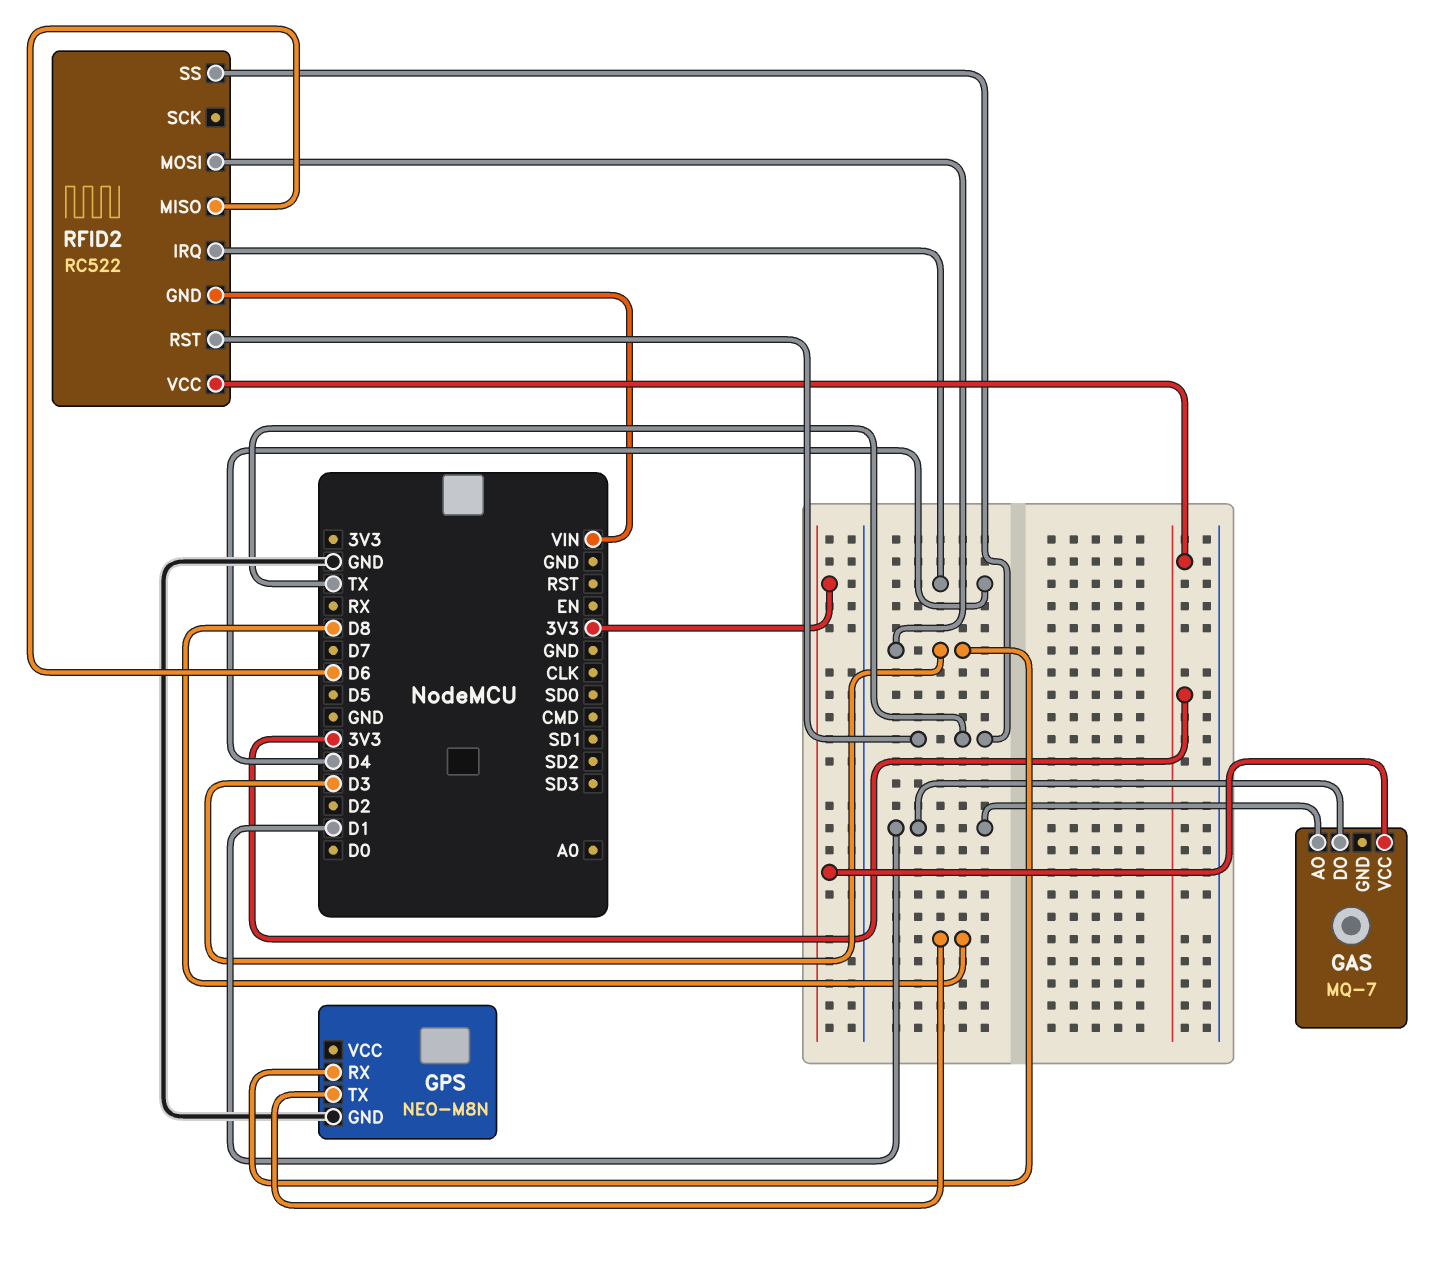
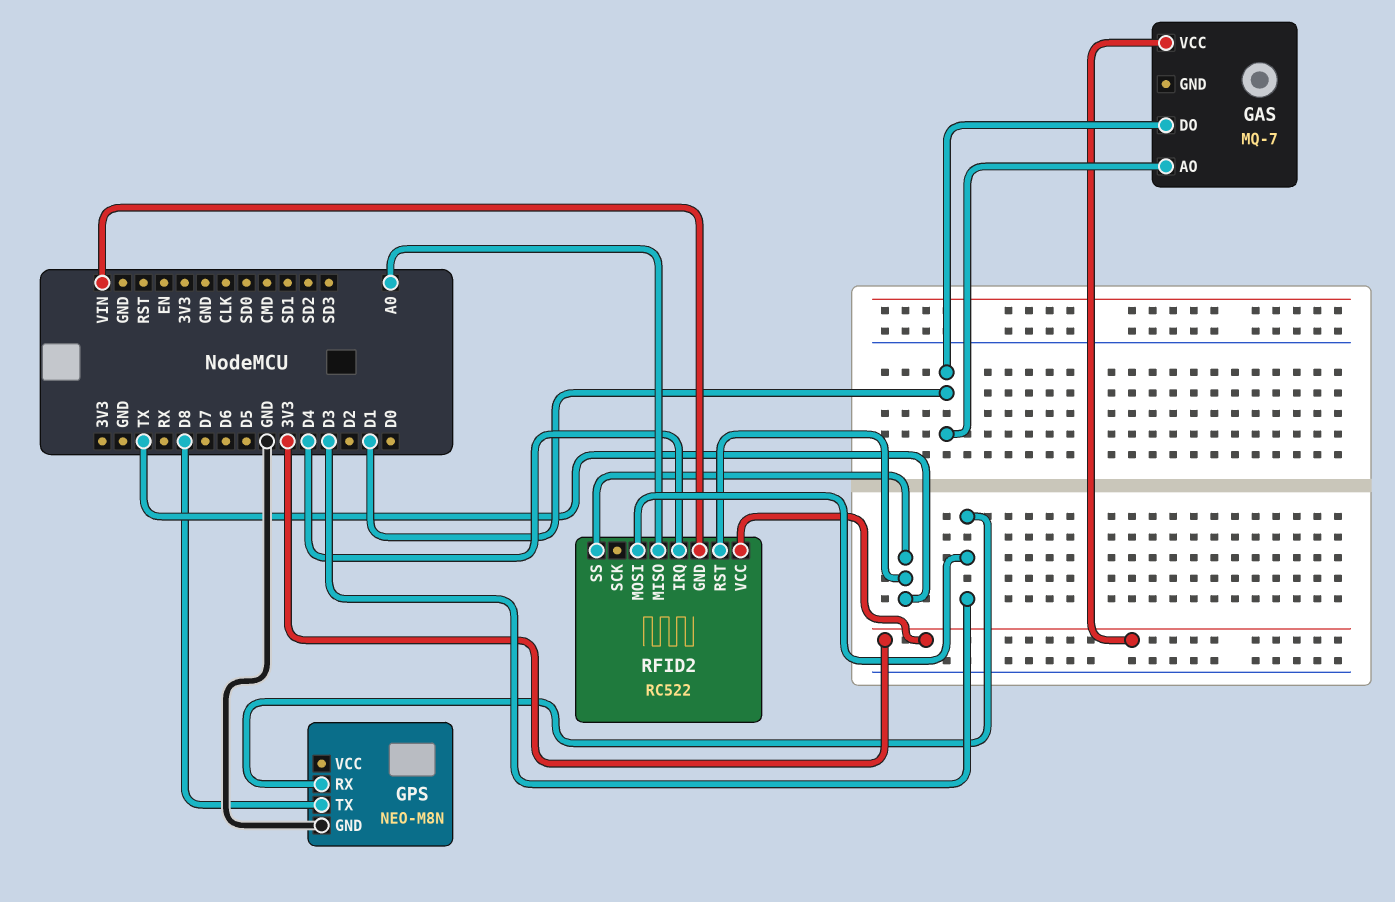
RFID2 pin MISO: D6 -> A0

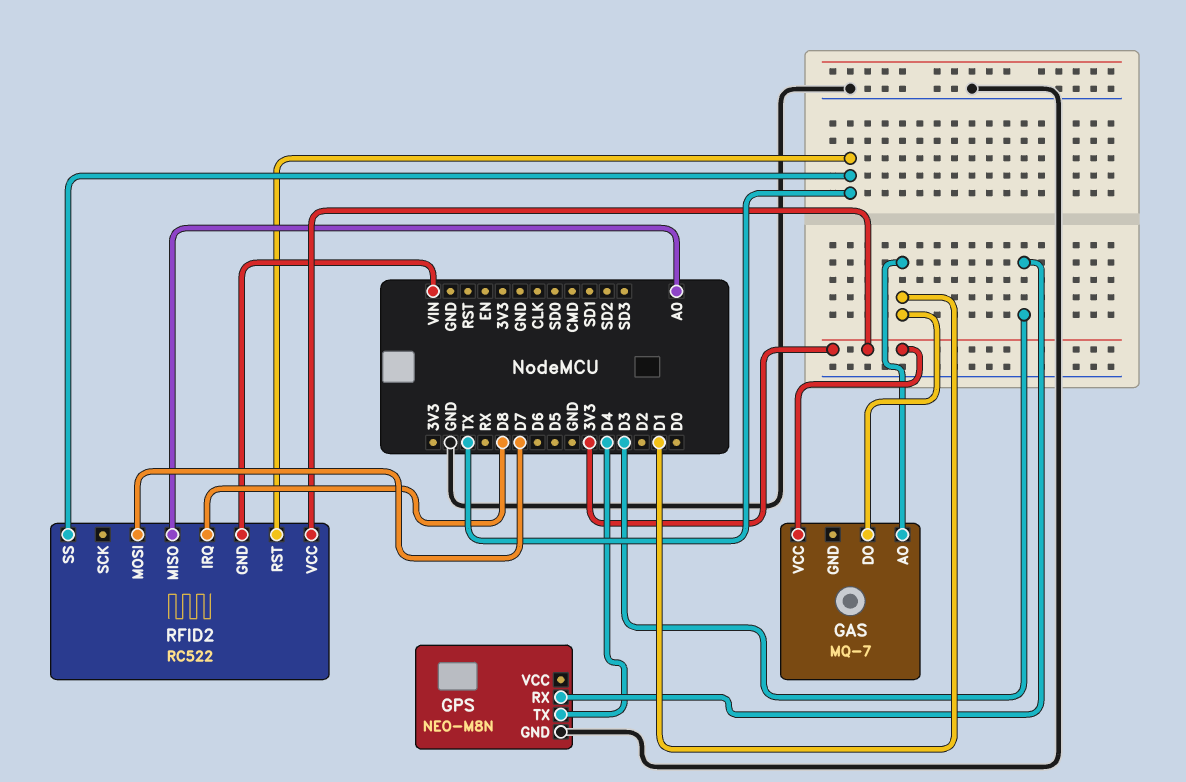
GPS pin TX: D8 -> D4
RFID2 pin IRQ: D4 -> D8
RFID2 pin MOSI: D3 -> D7

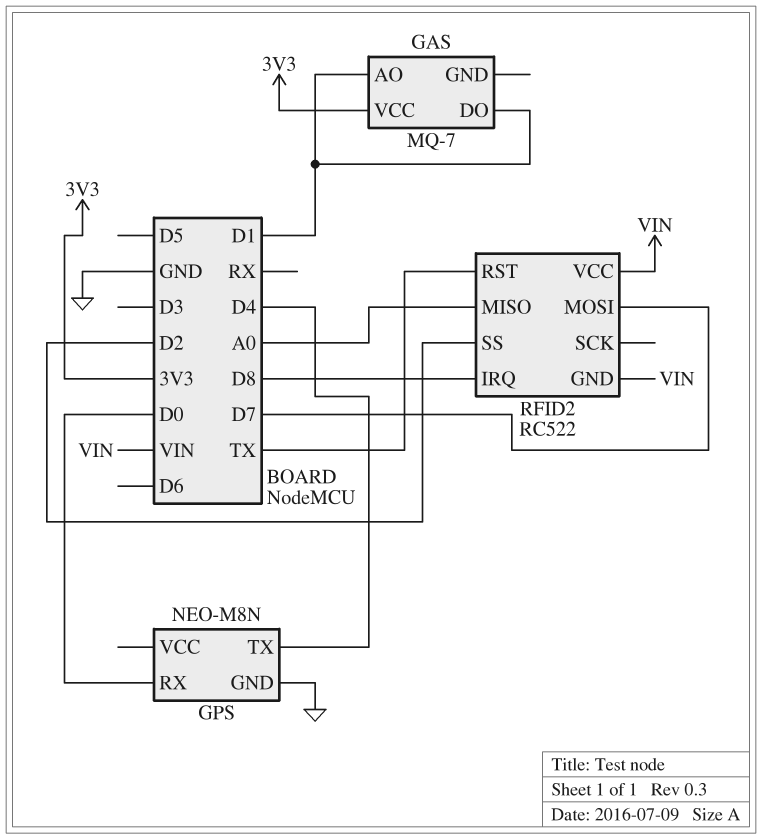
GPS pin RX: D3 -> D0
RFID2 pin SS: TX -> D2
RFID2 pin VCC: 3V3 -> VIN

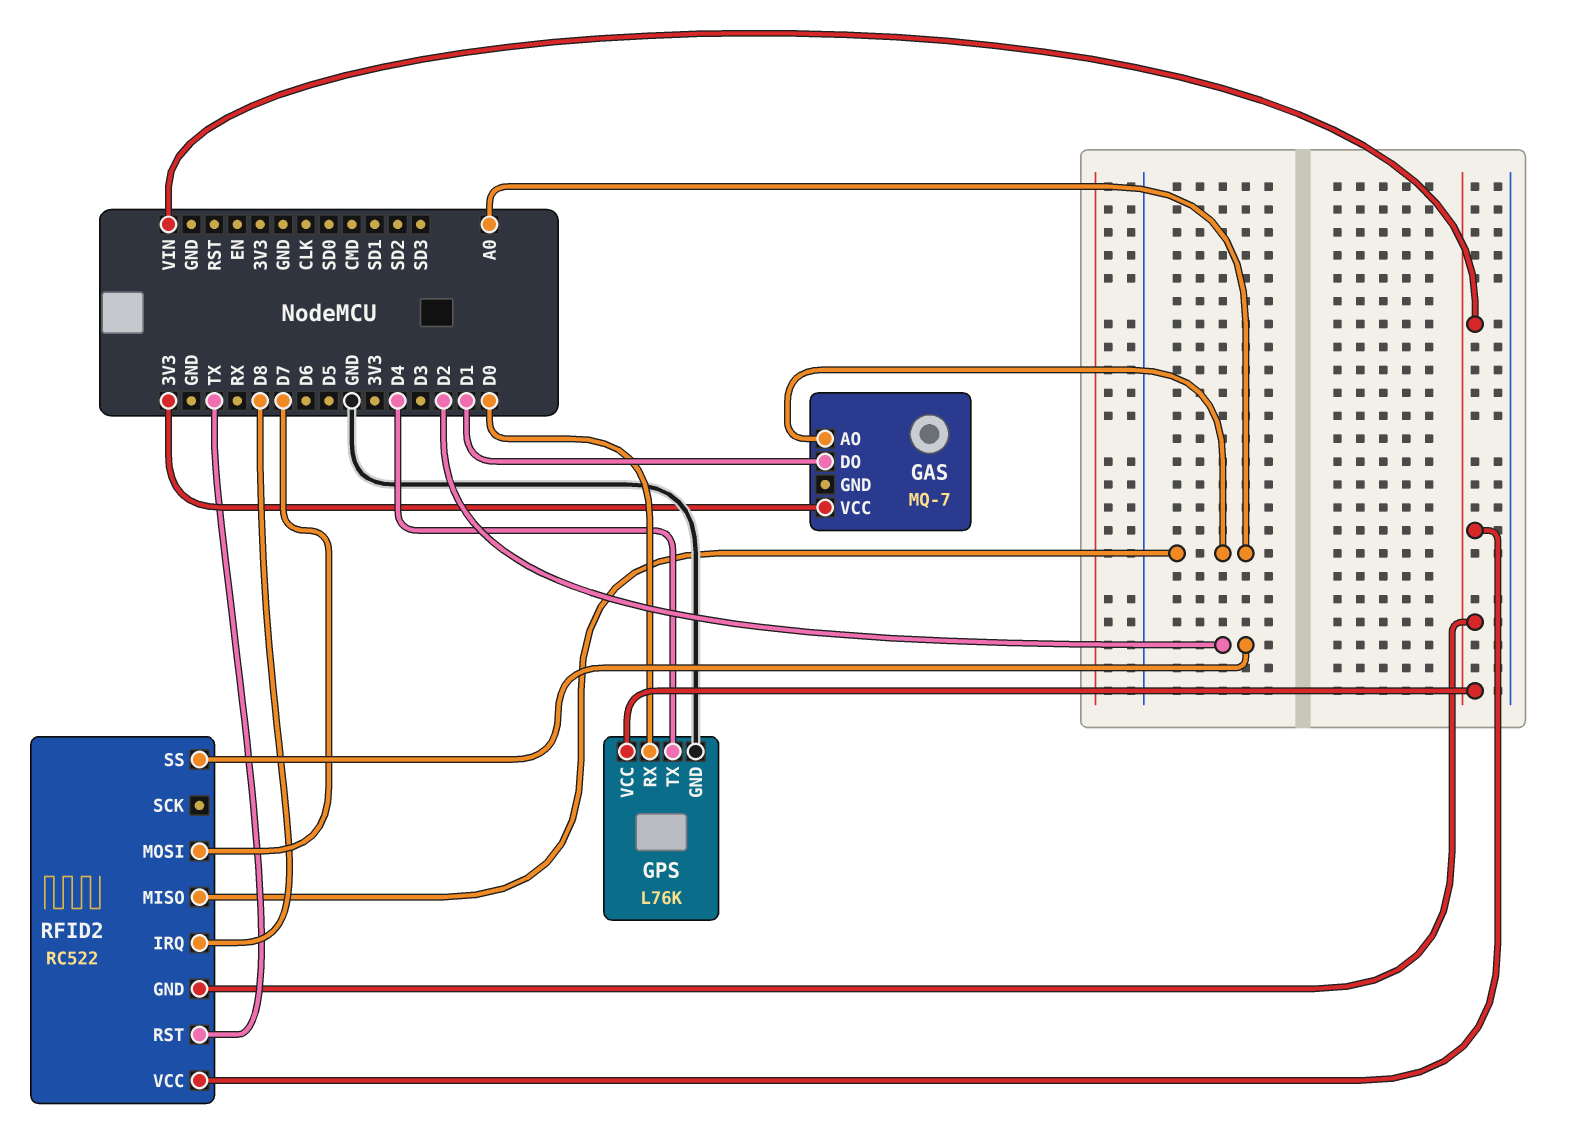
GAS pin AO: D1 -> A0
GPS: NEO-M8N -> L76K
GPS pin VCC: none -> VIN

